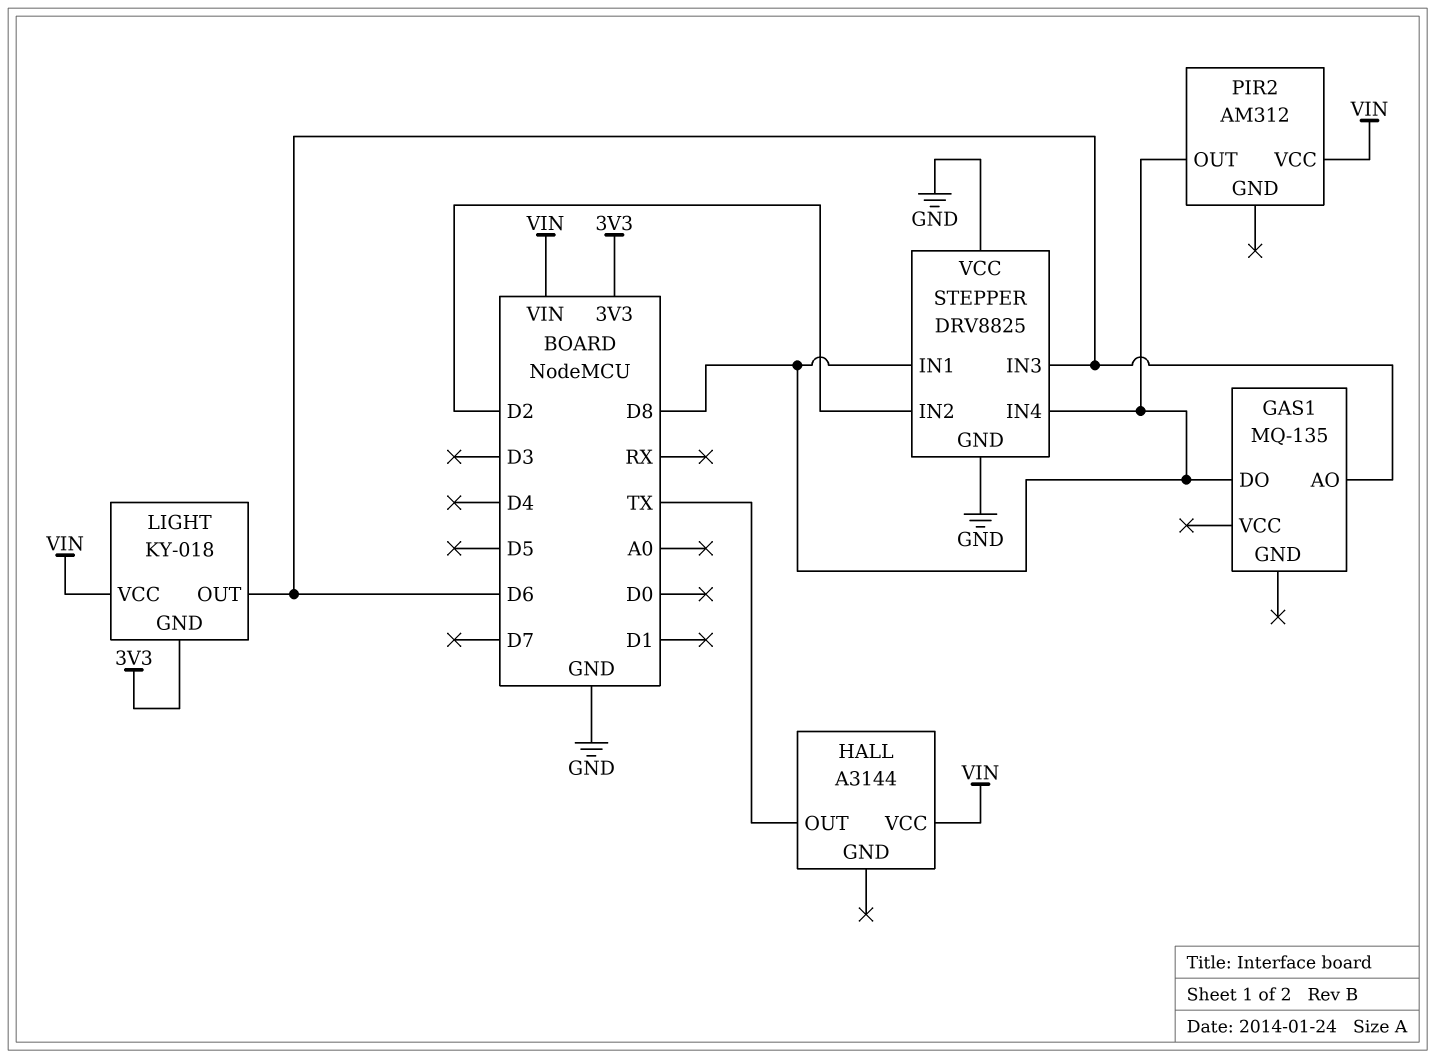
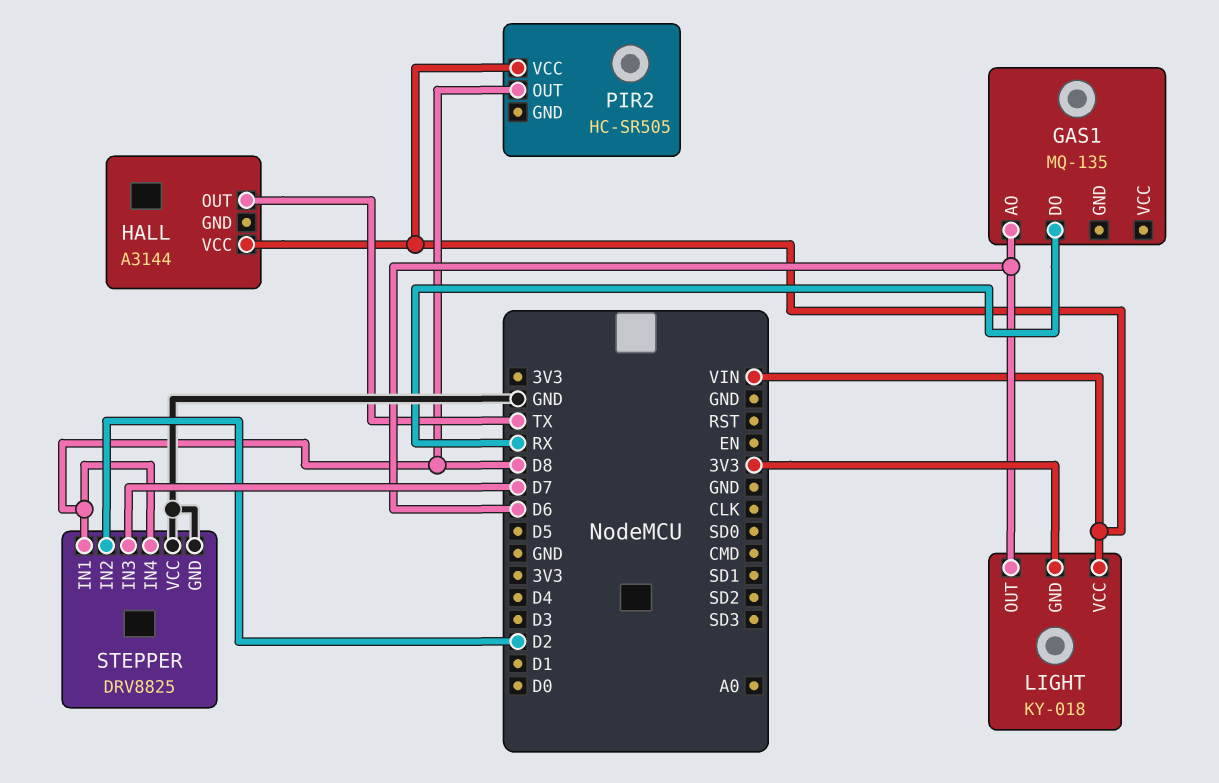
GAS1 pin DO: D8 -> RX
PIR2: AM312 -> HC-SR505
STEPPER pin IN3: D6 -> D7

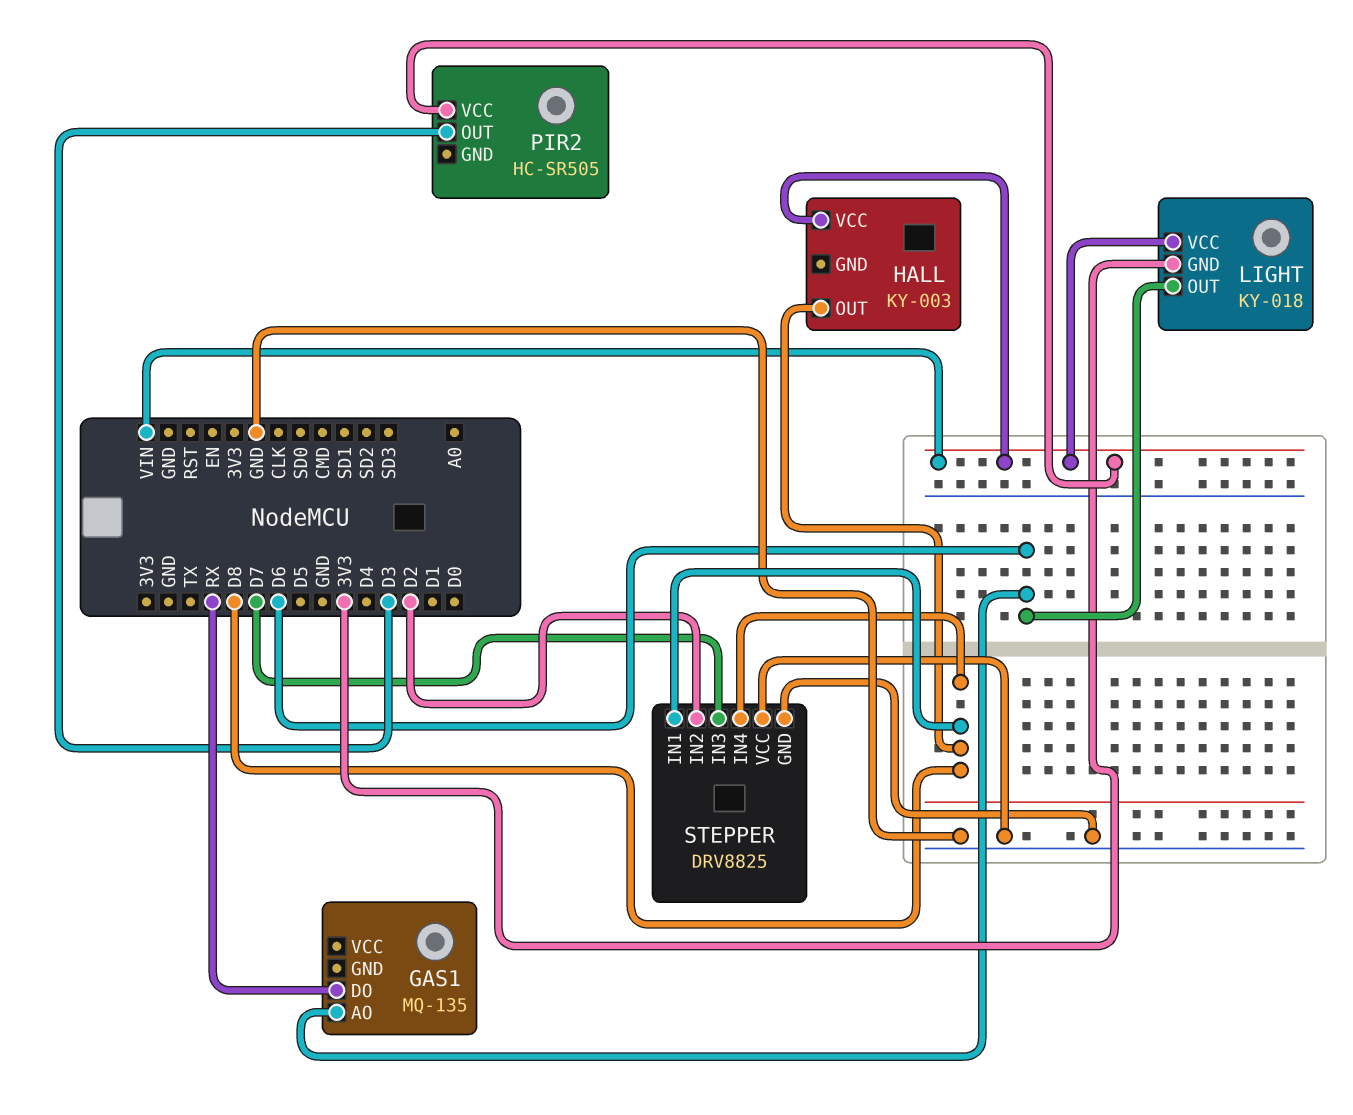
HALL: A3144 -> KY-003
HALL pin OUT: TX -> D8
PIR2 pin OUT: D8 -> D3

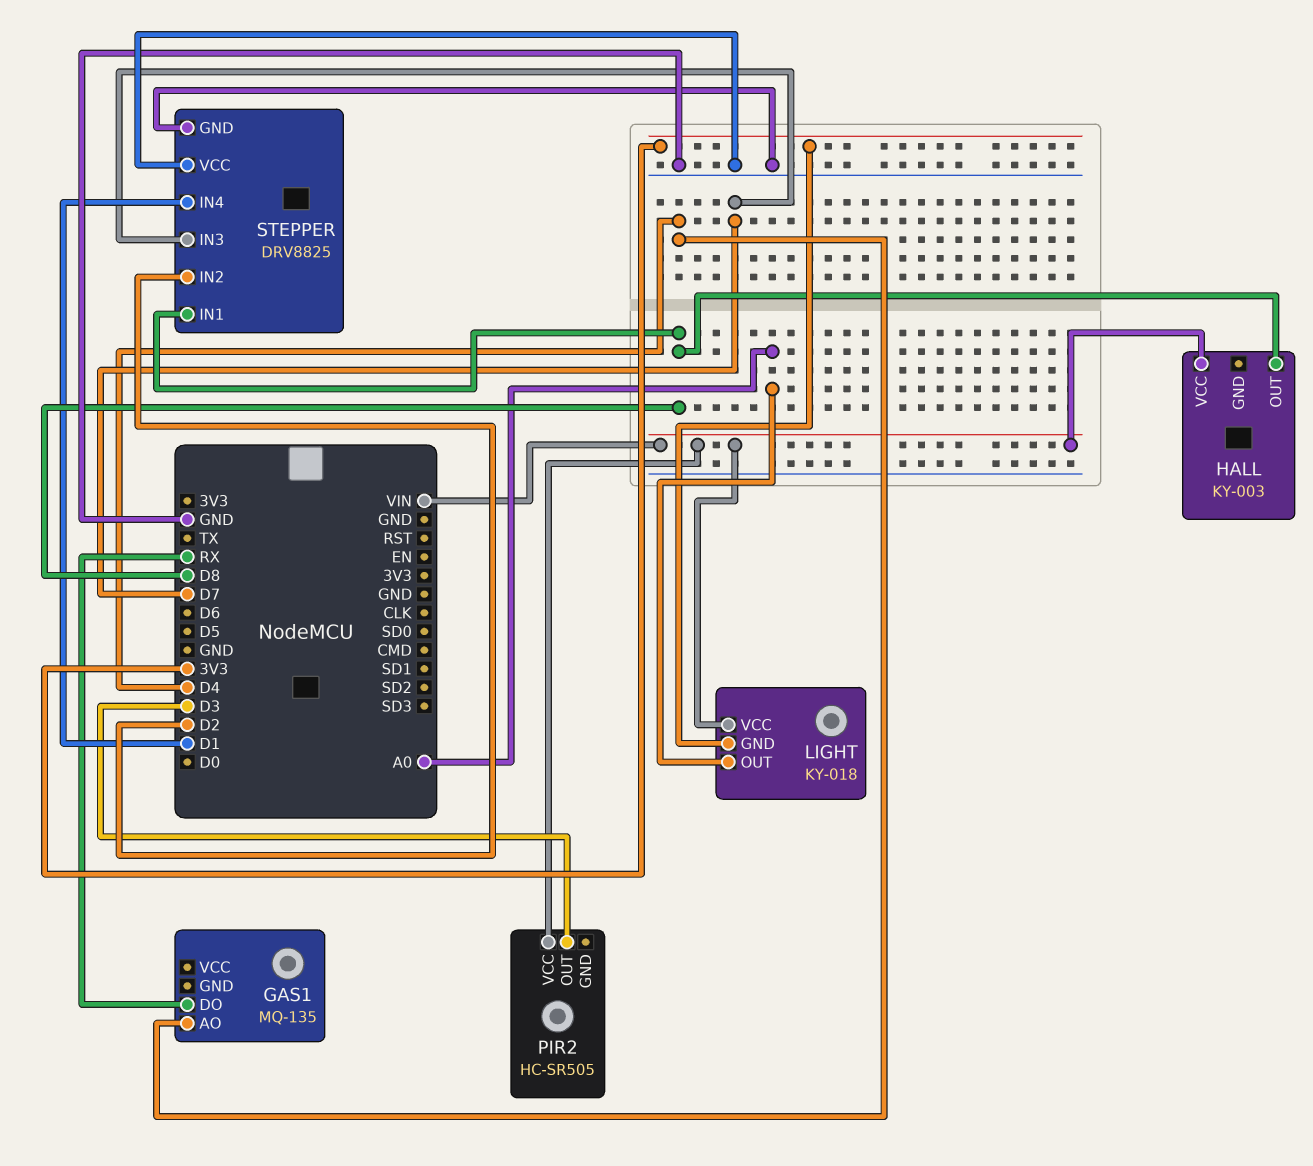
GAS1 pin AO: D6 -> D4
LIGHT pin OUT: D6 -> A0
STEPPER pin IN4: D8 -> D1

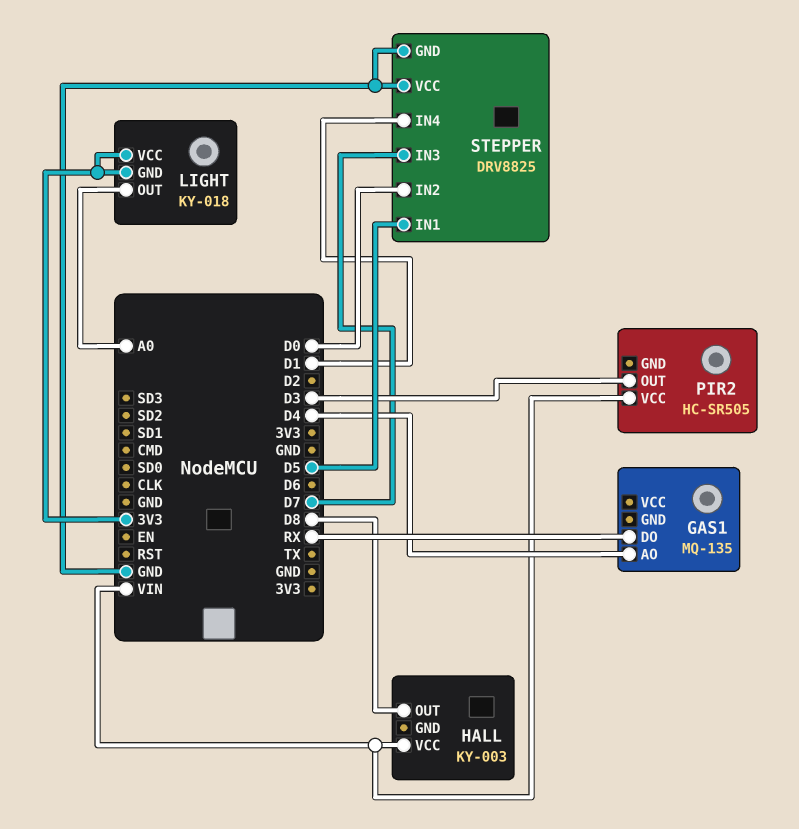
LIGHT pin VCC: VIN -> 3V3
STEPPER pin IN1: D8 -> D5
STEPPER pin IN2: D2 -> D0

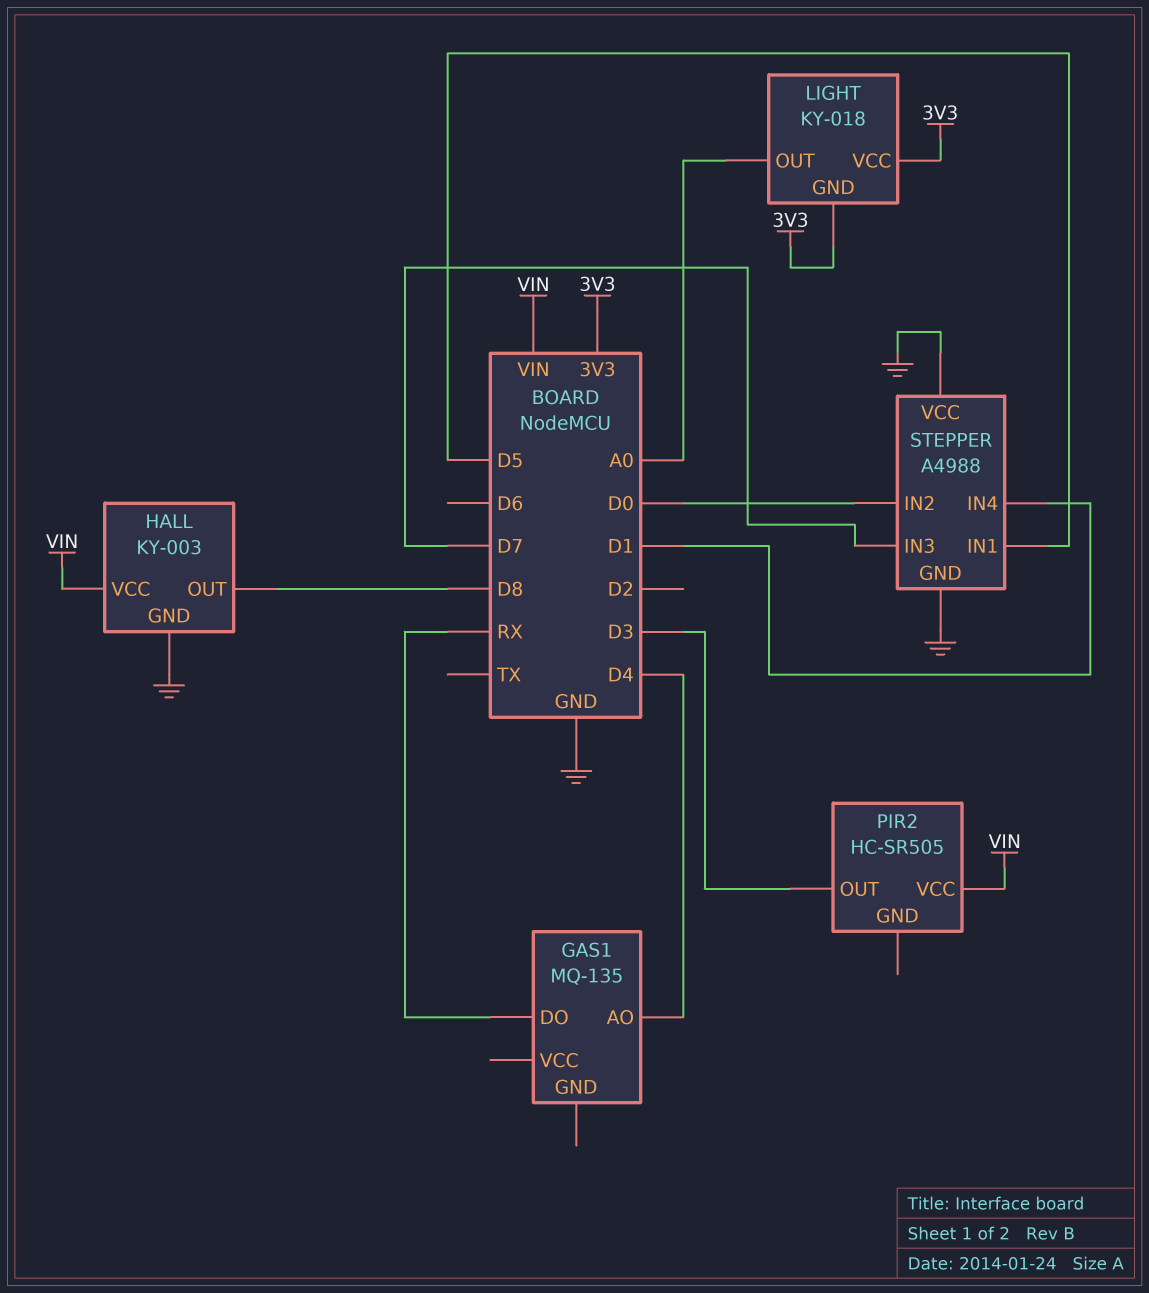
HALL pin GND: none -> GND
STEPPER: DRV8825 -> A4988

